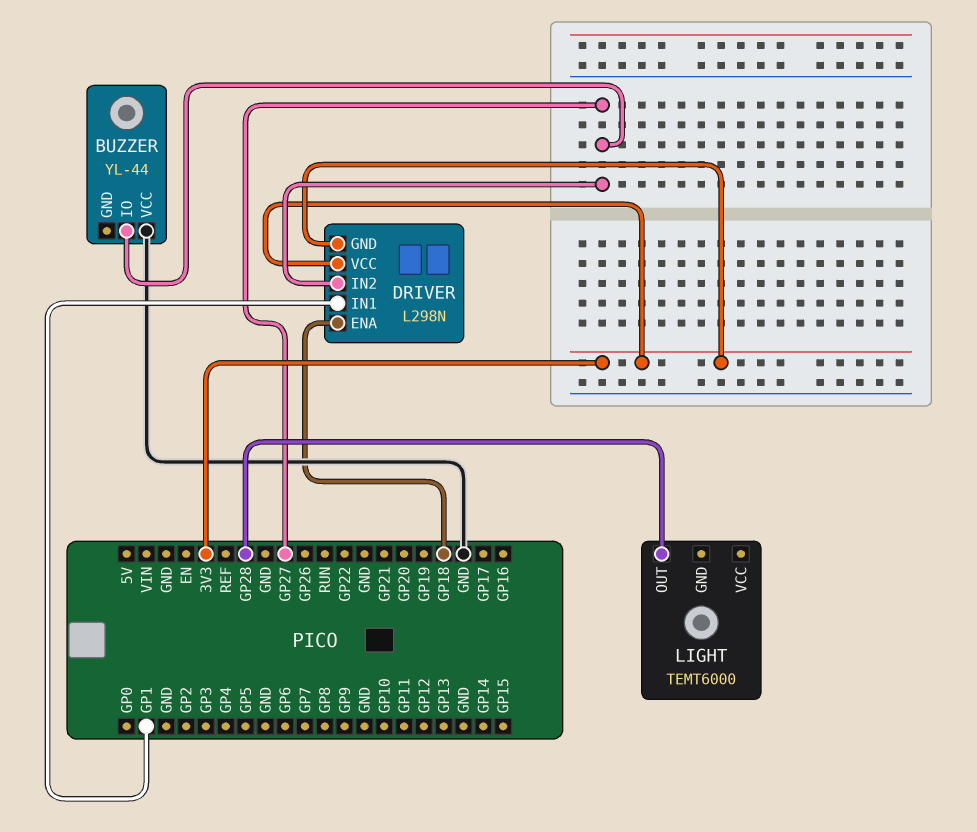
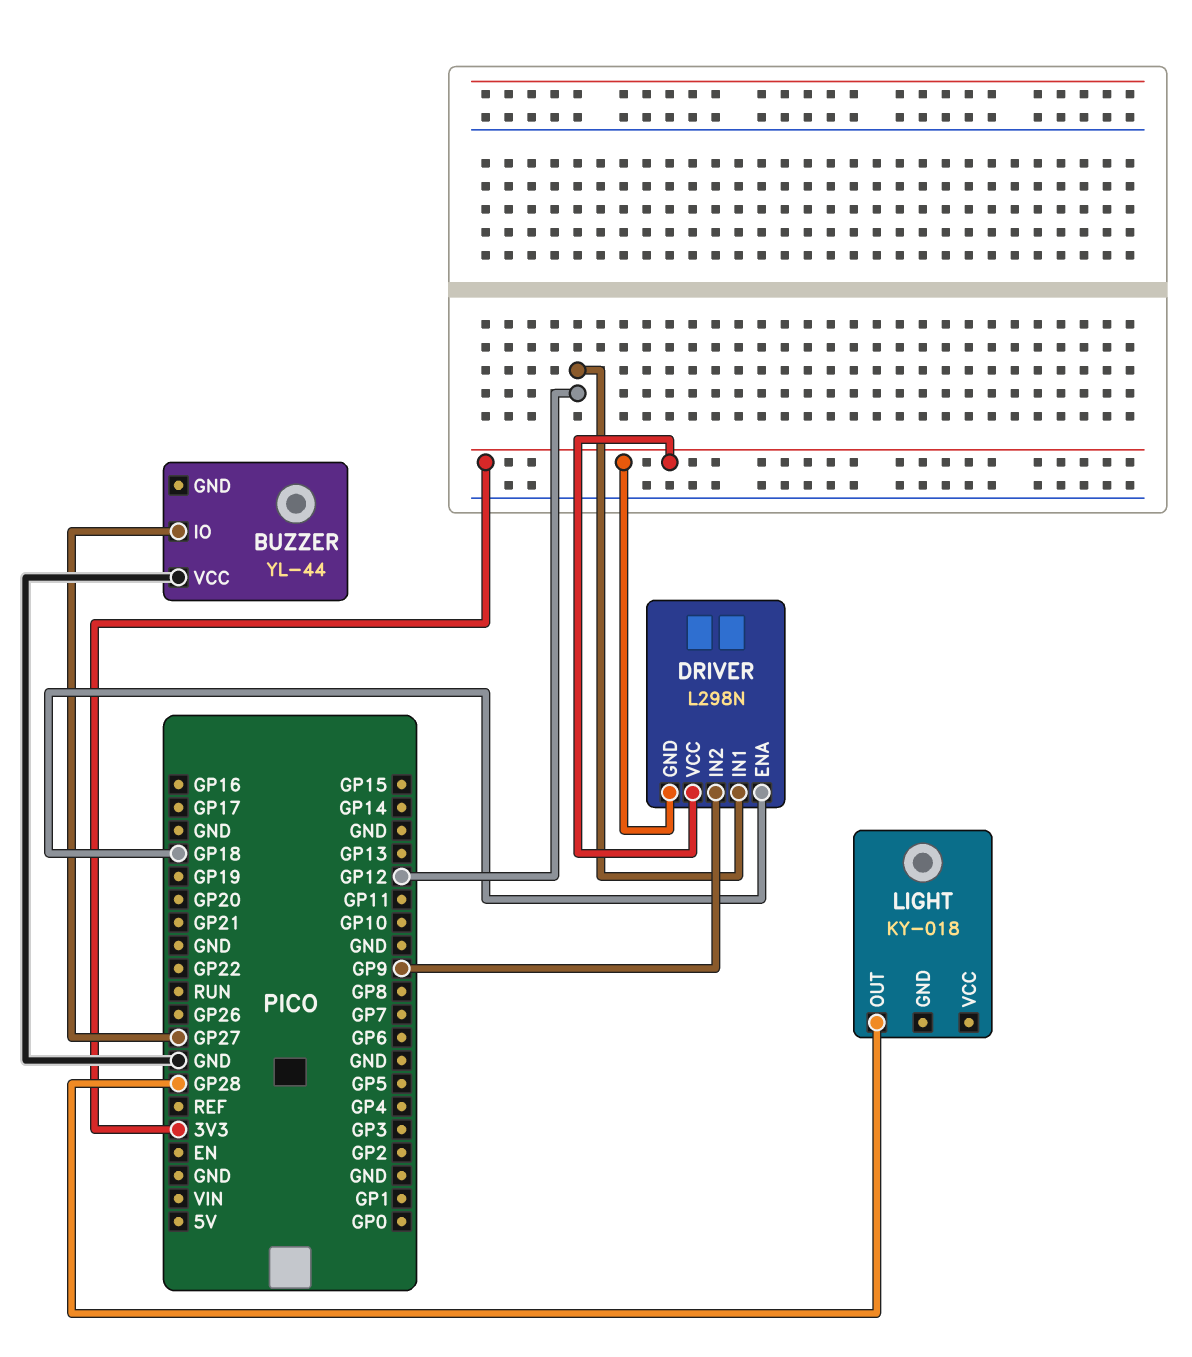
DRIVER pin IN1: GP1 -> GP12
DRIVER pin IN2: GP27 -> GP9
LIGHT: TEMT6000 -> KY-018

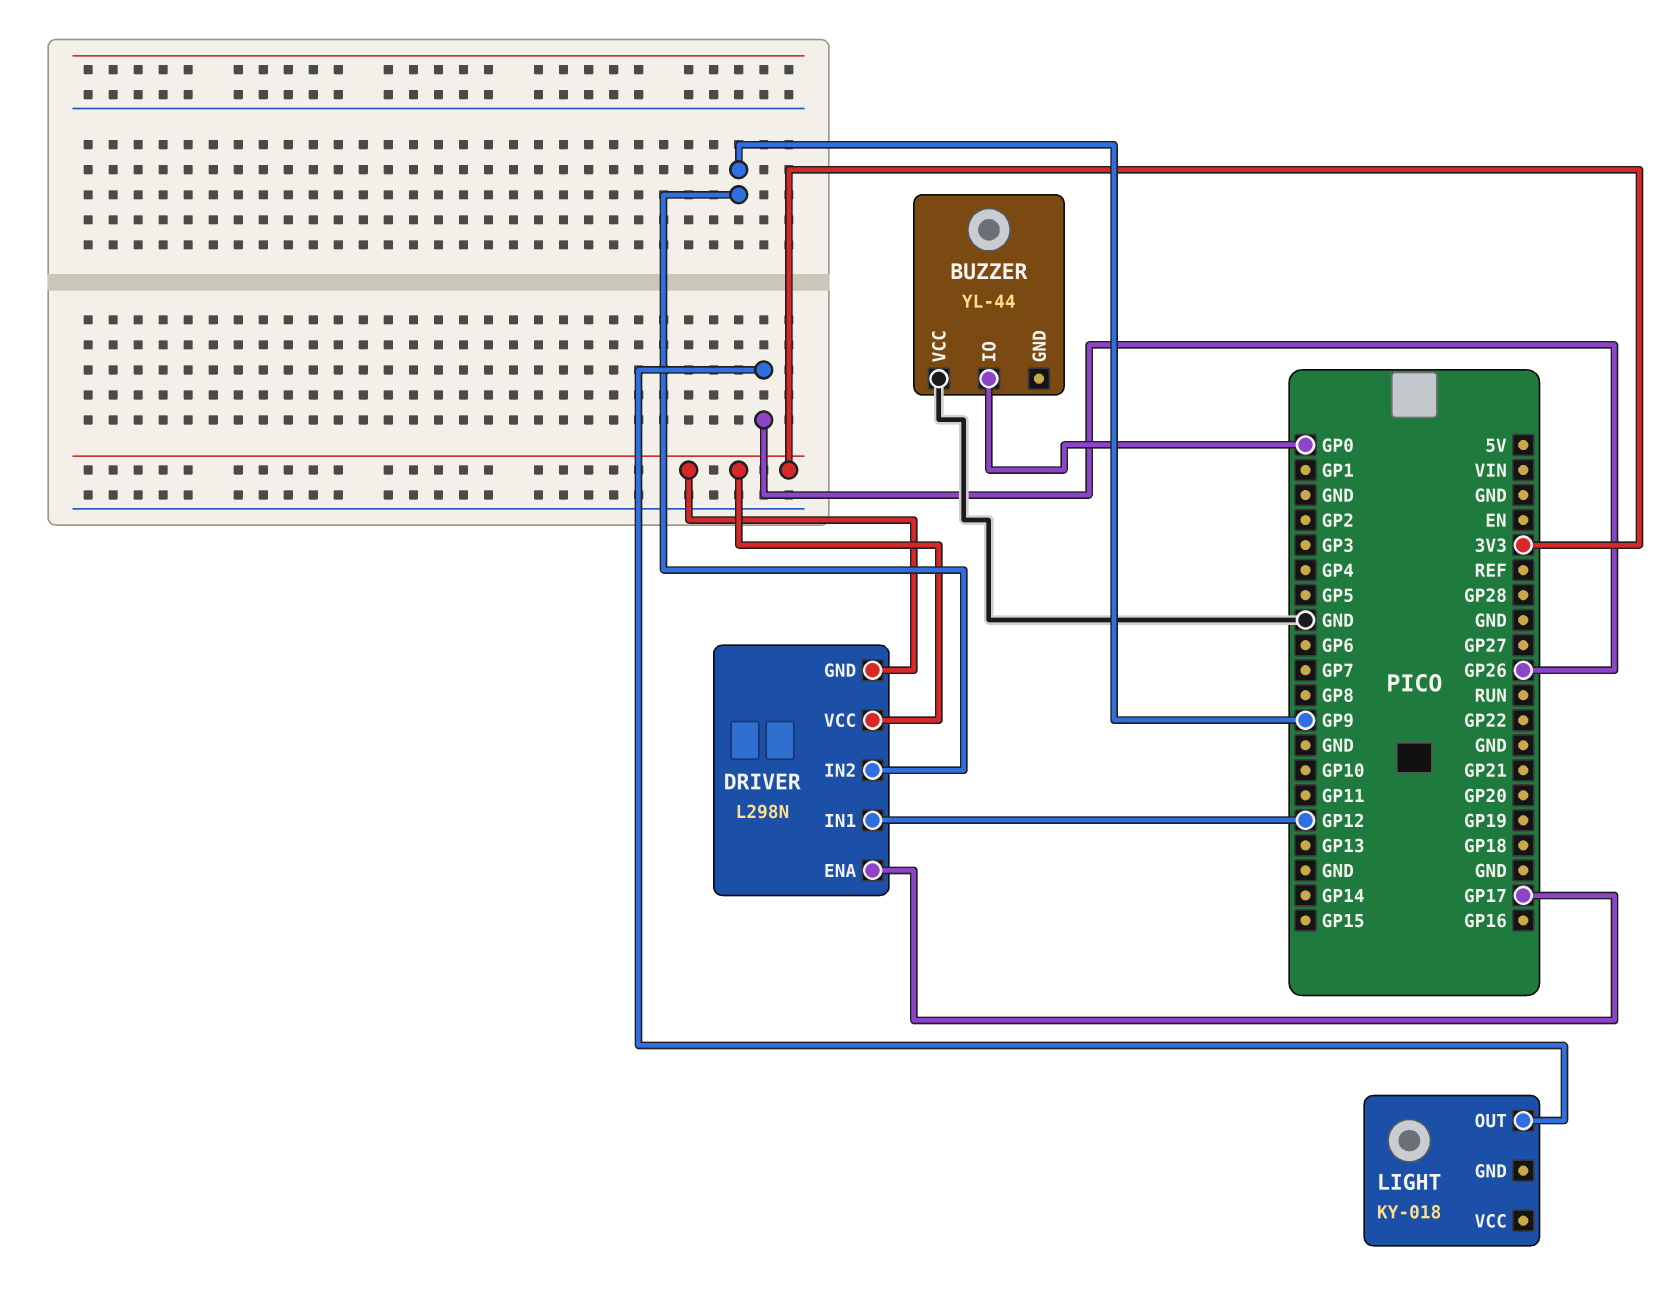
BUZZER pin IO: GP27 -> GP0
DRIVER pin ENA: GP18 -> GP17
LIGHT pin OUT: GP28 -> GP26

